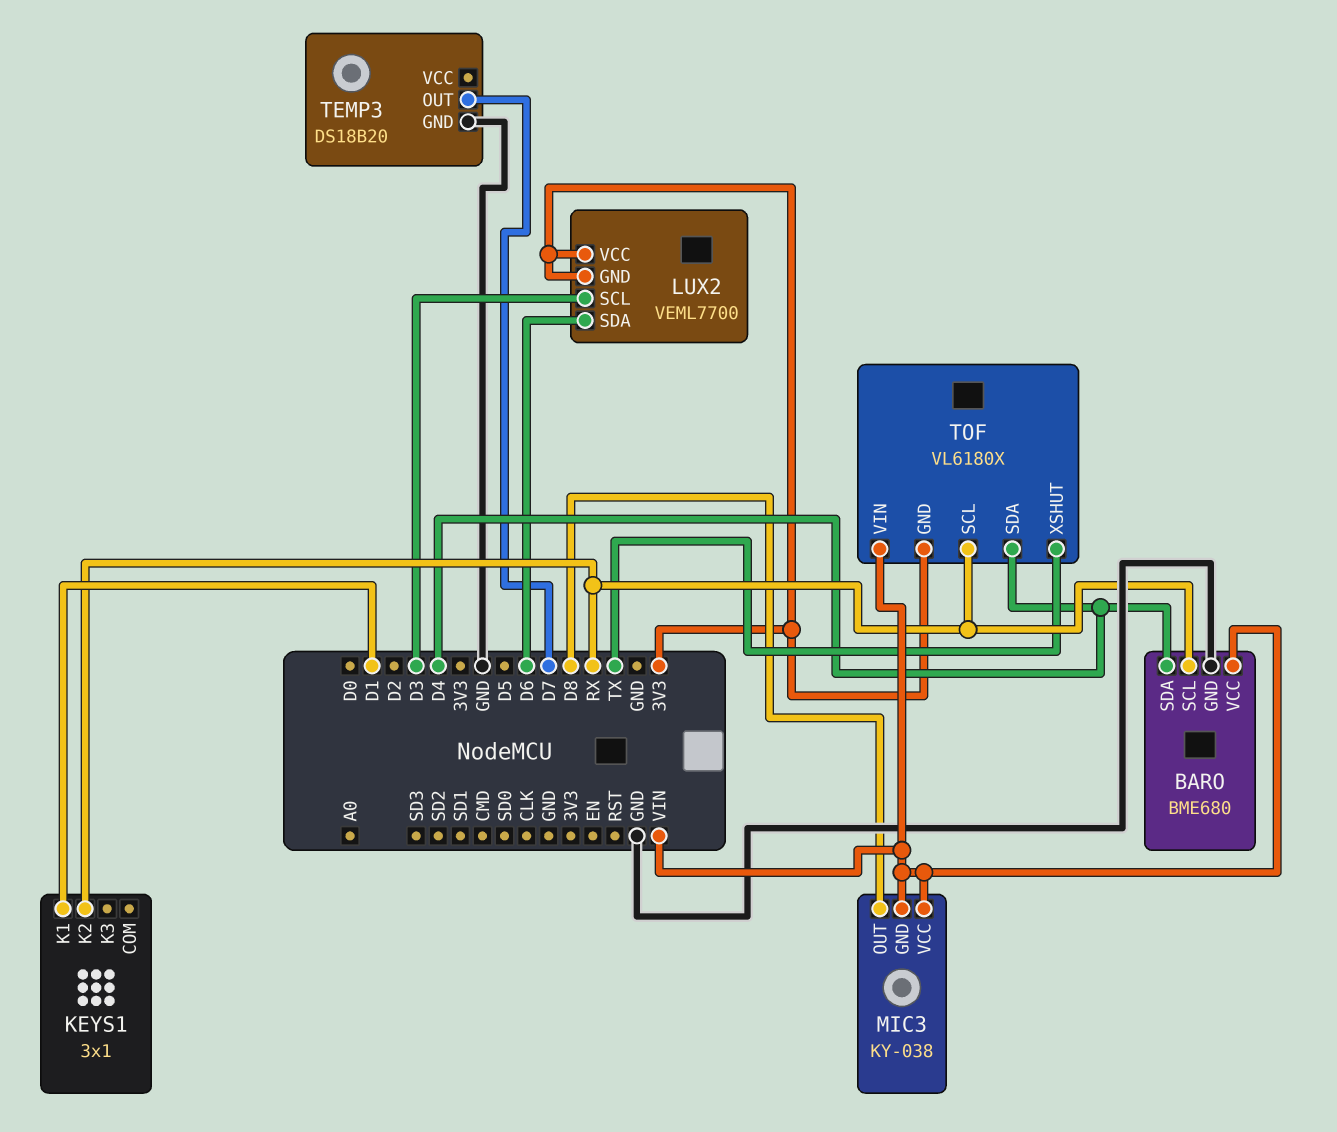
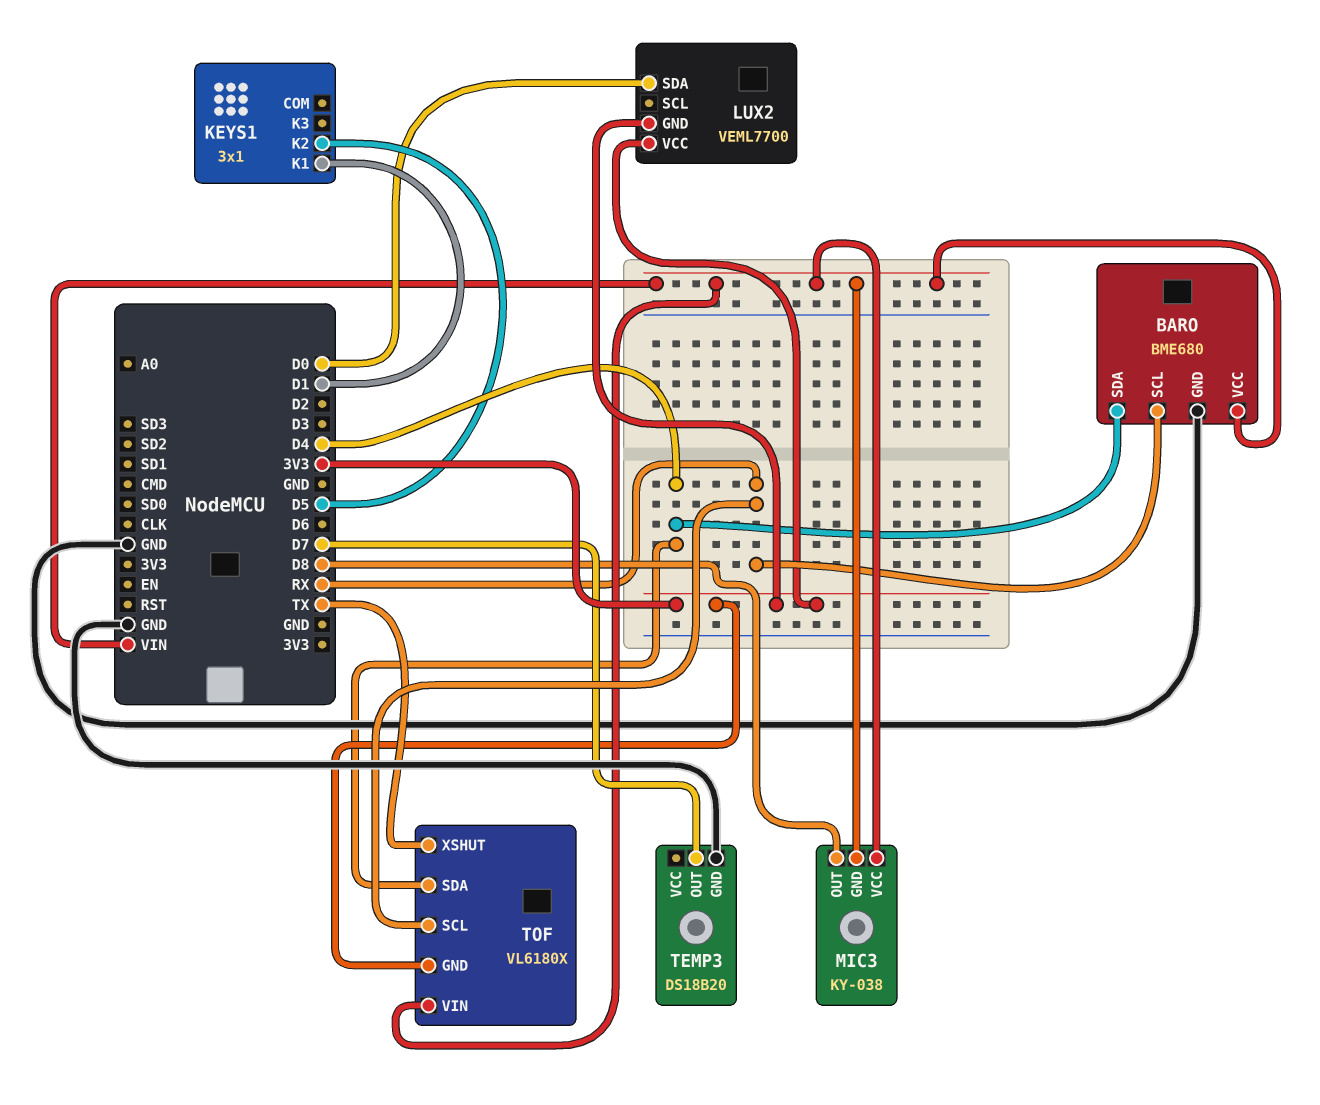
KEYS1 pin K2: RX -> D5
LUX2 pin SCL: D3 -> none
LUX2 pin SDA: D6 -> D0

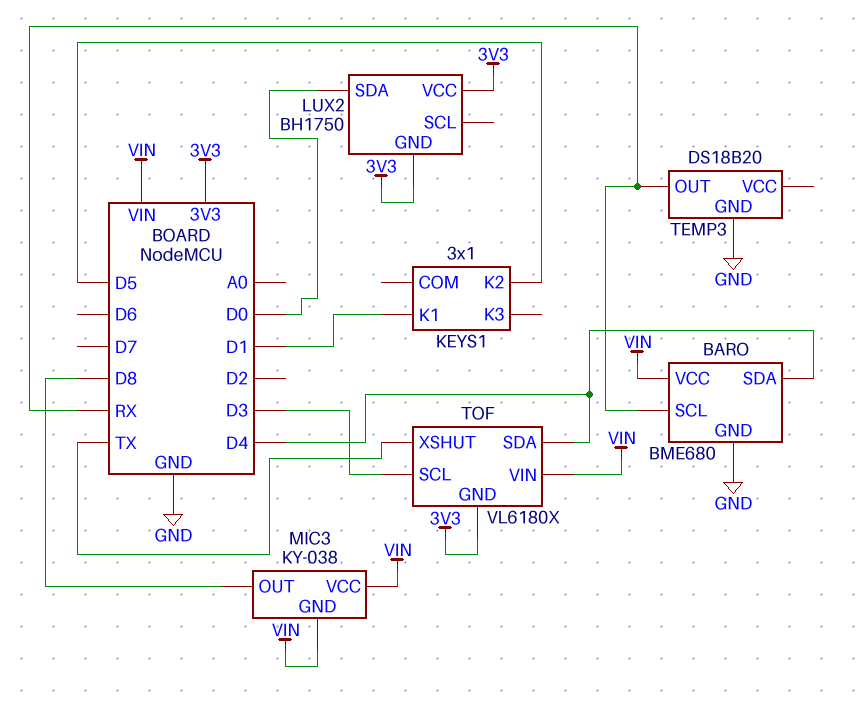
LUX2: VEML7700 -> BH1750
TEMP3 pin OUT: D7 -> RX
TOF pin SCL: RX -> D3

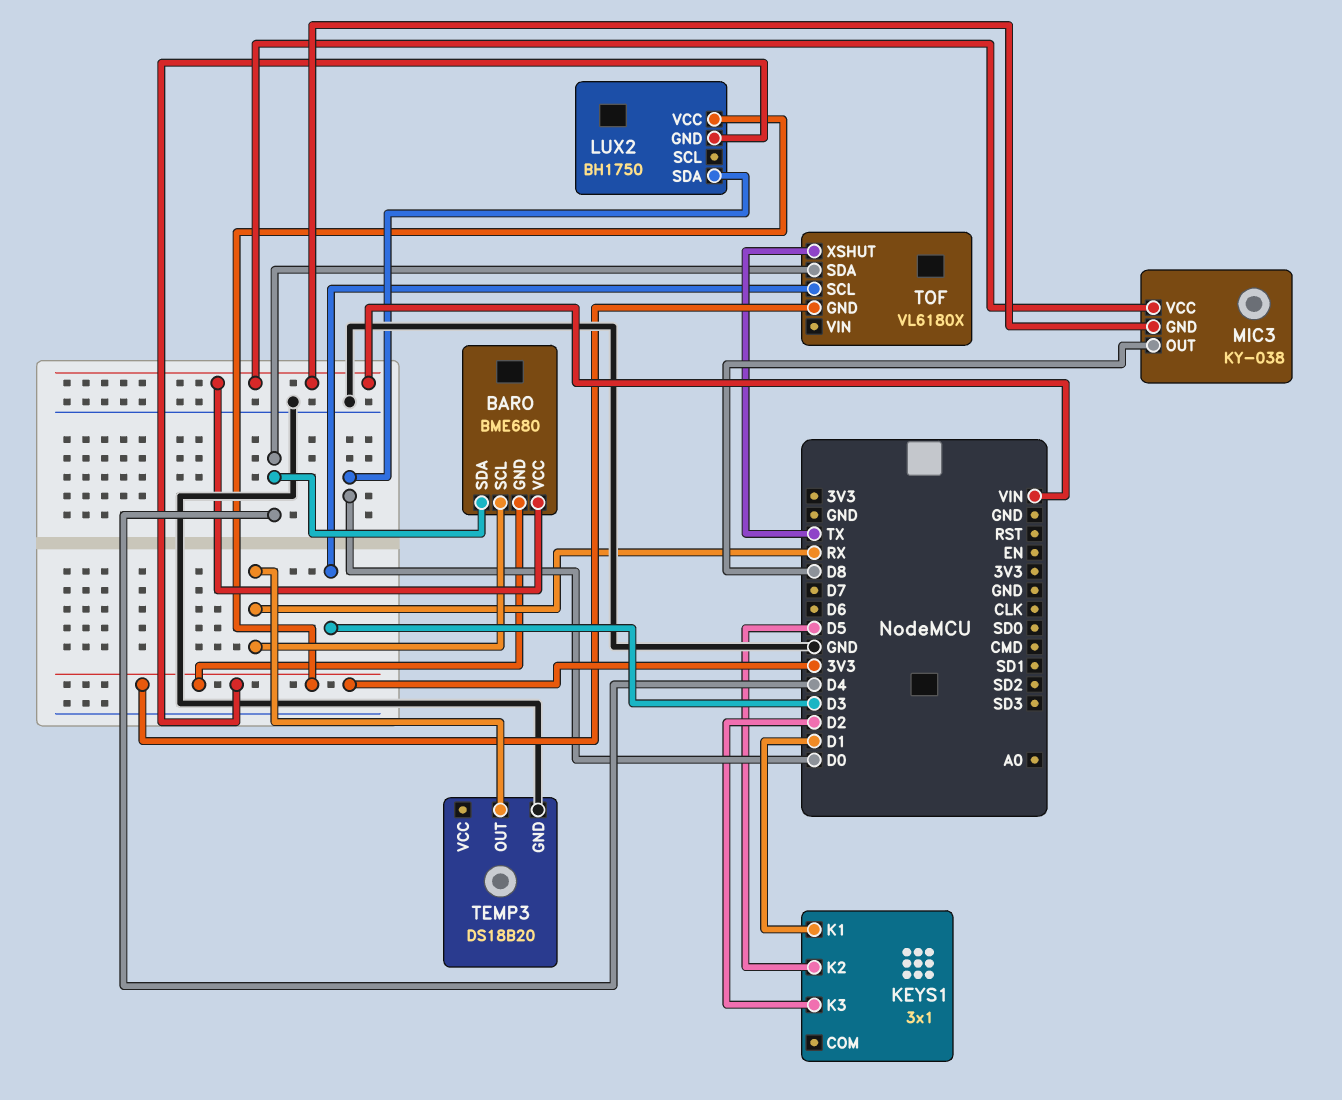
BARO pin GND: GND -> 3V3
KEYS1 pin K3: none -> D2
TOF pin VIN: VIN -> none

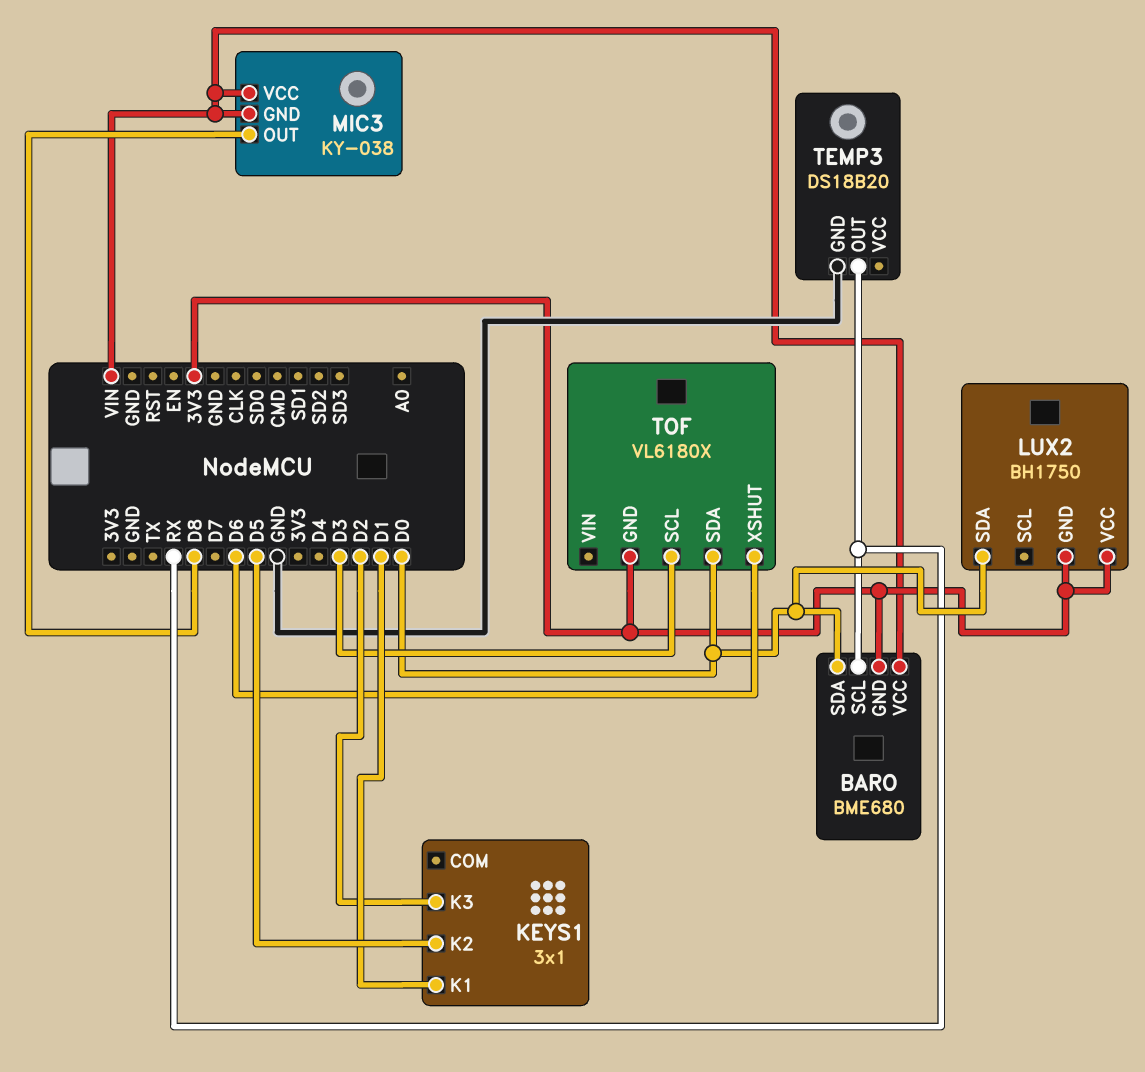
BARO pin SDA: D4 -> D0
TOF pin SDA: D4 -> D0
TOF pin XSHUT: TX -> D6

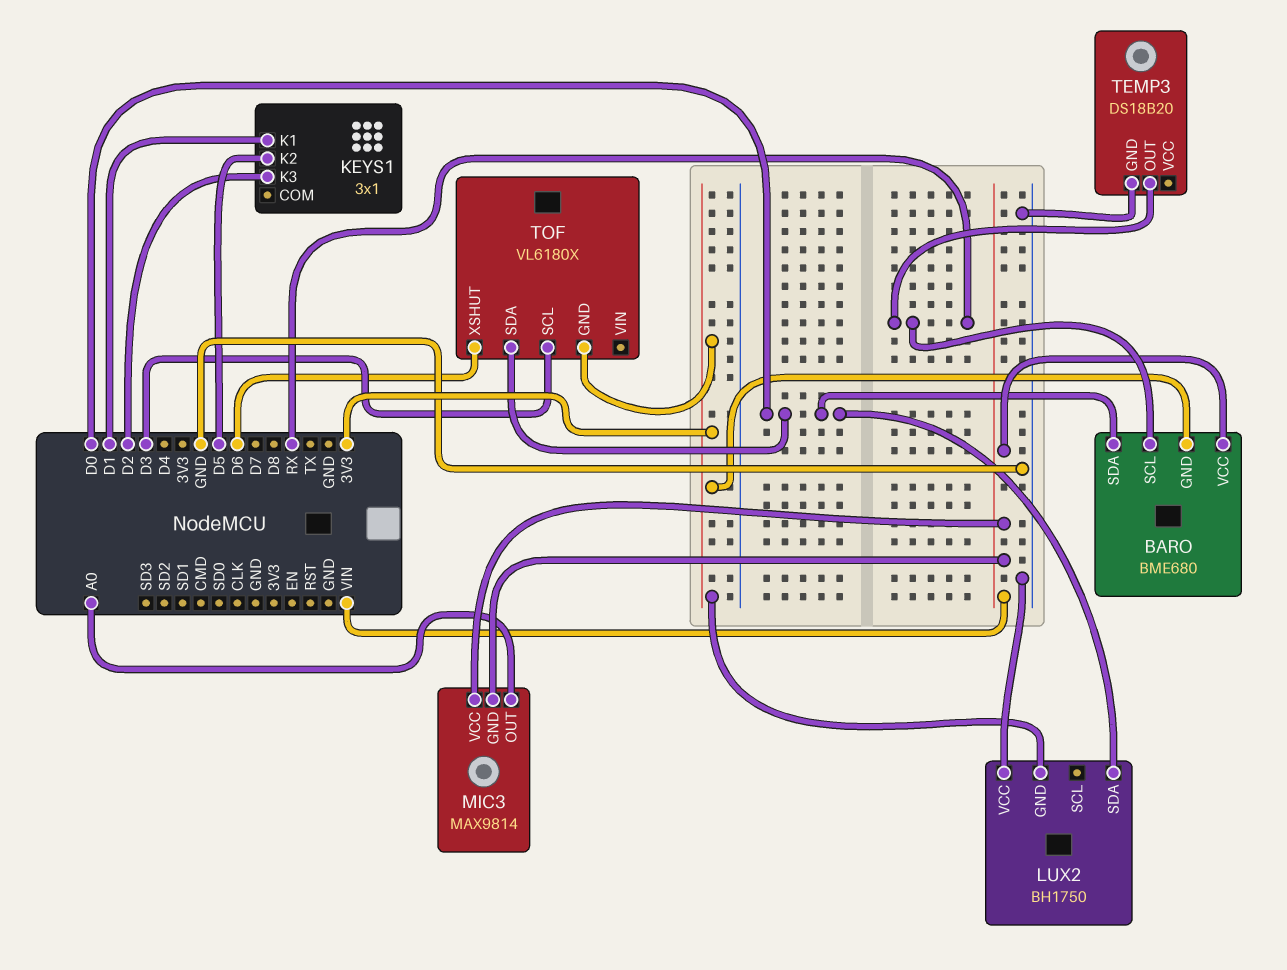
LUX2 pin VCC: 3V3 -> GND
MIC3: KY-038 -> MAX9814
MIC3 pin OUT: D8 -> A0

